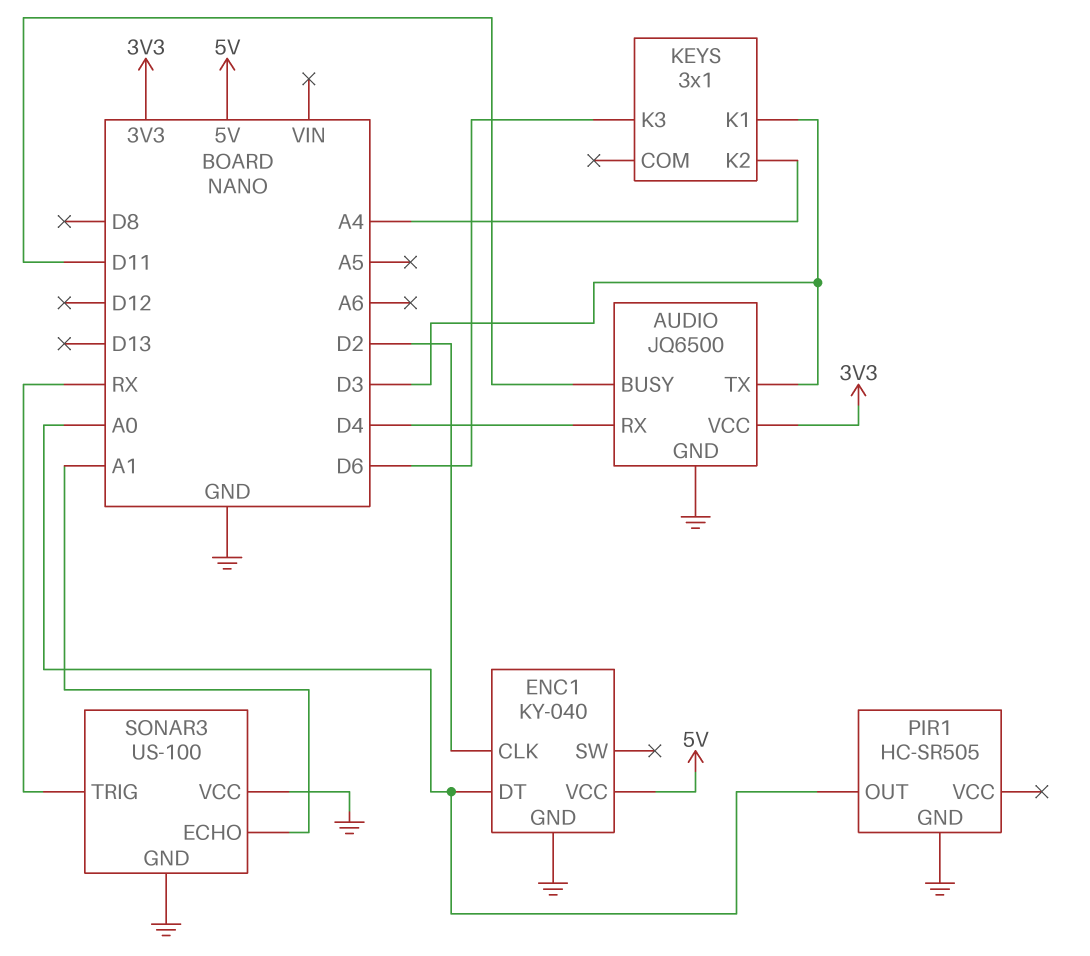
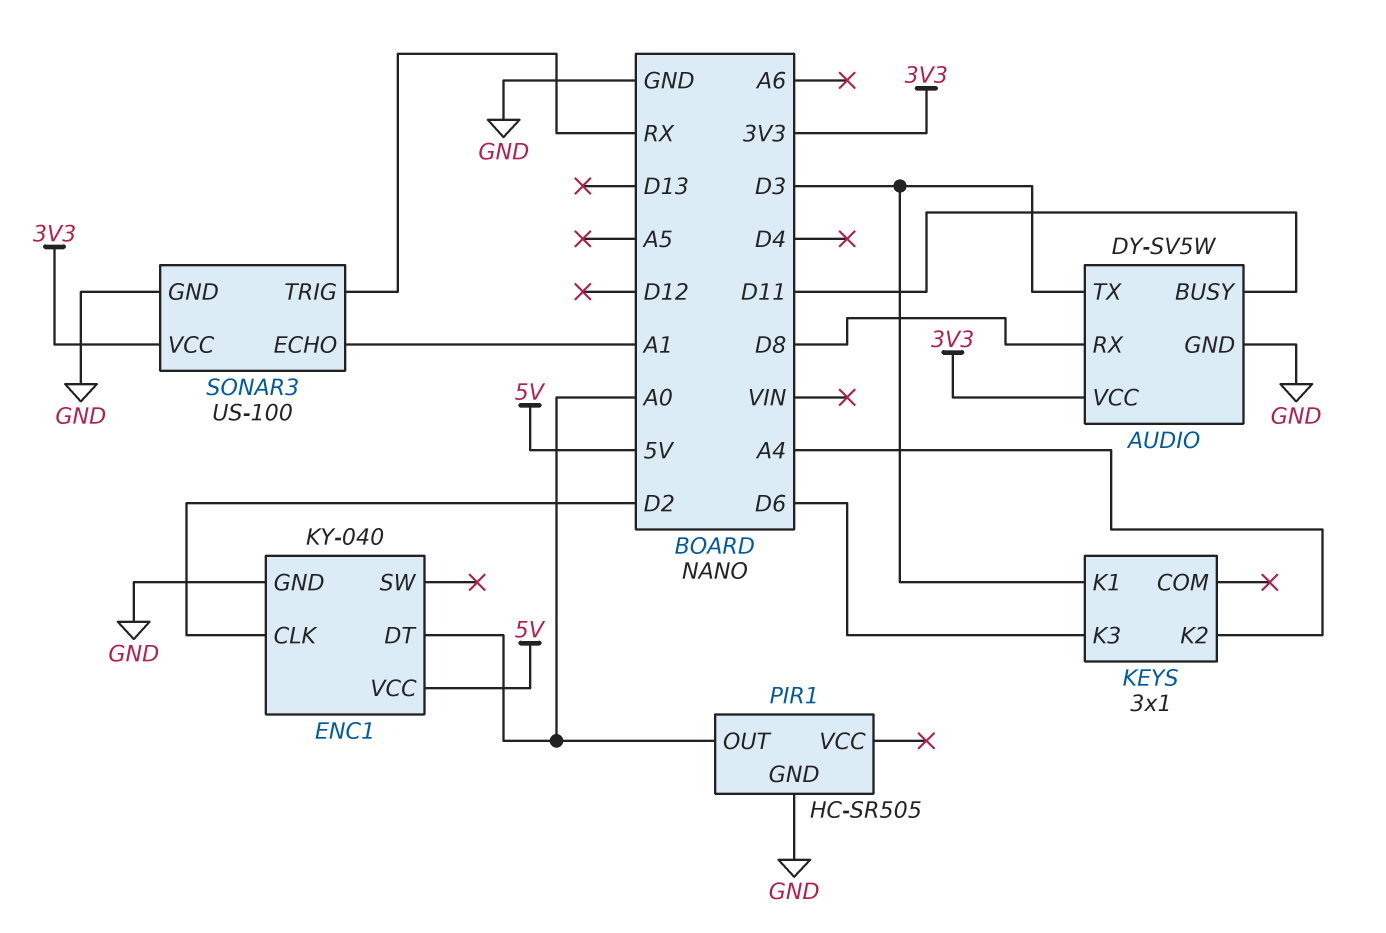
AUDIO: JQ6500 -> DY-SV5W
AUDIO pin RX: D4 -> D8
SONAR3 pin VCC: GND -> 3V3

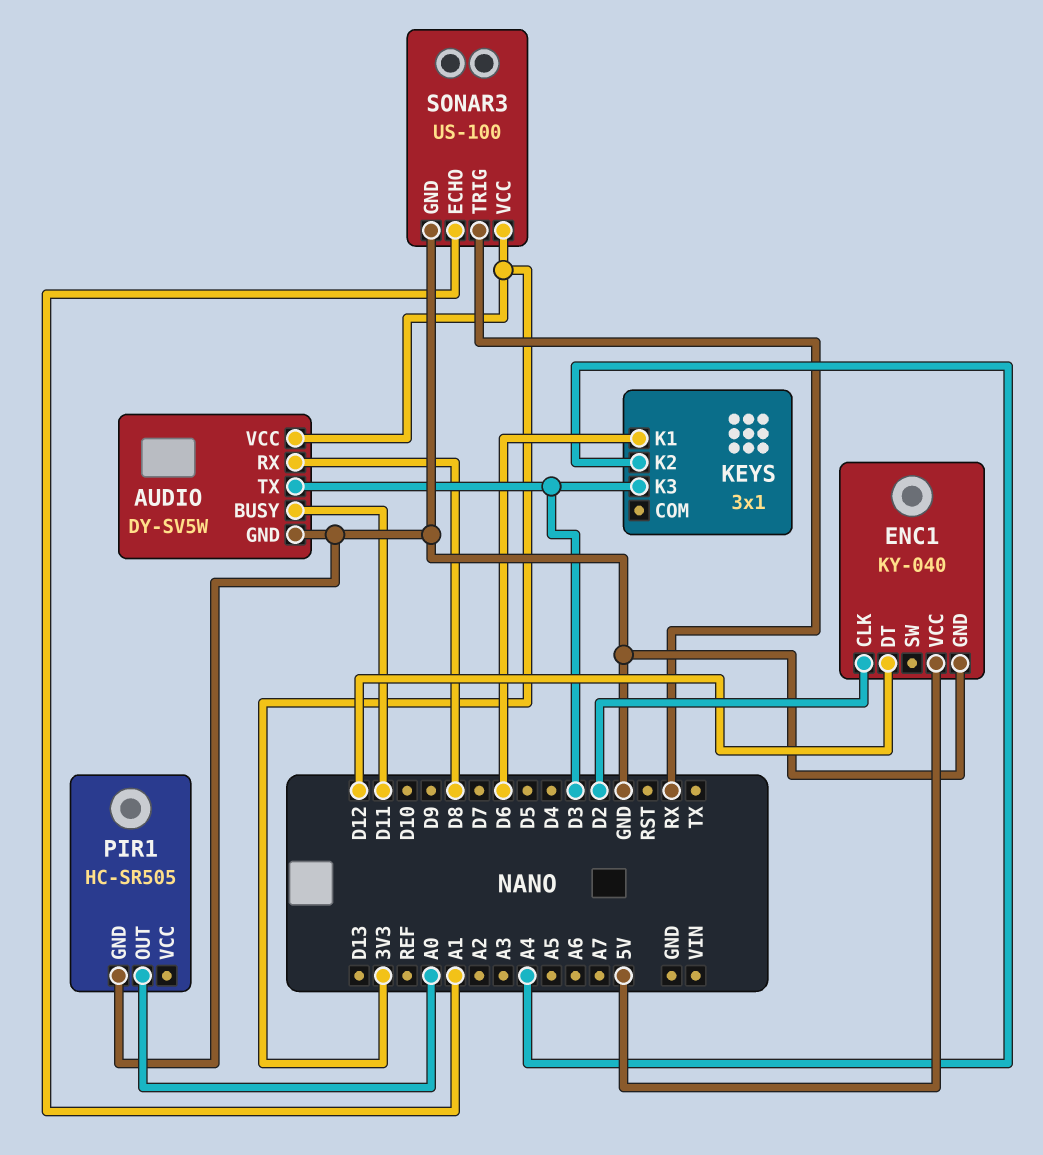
ENC1 pin DT: A0 -> D12
KEYS pin K1: D3 -> D6
KEYS pin K3: D6 -> D3

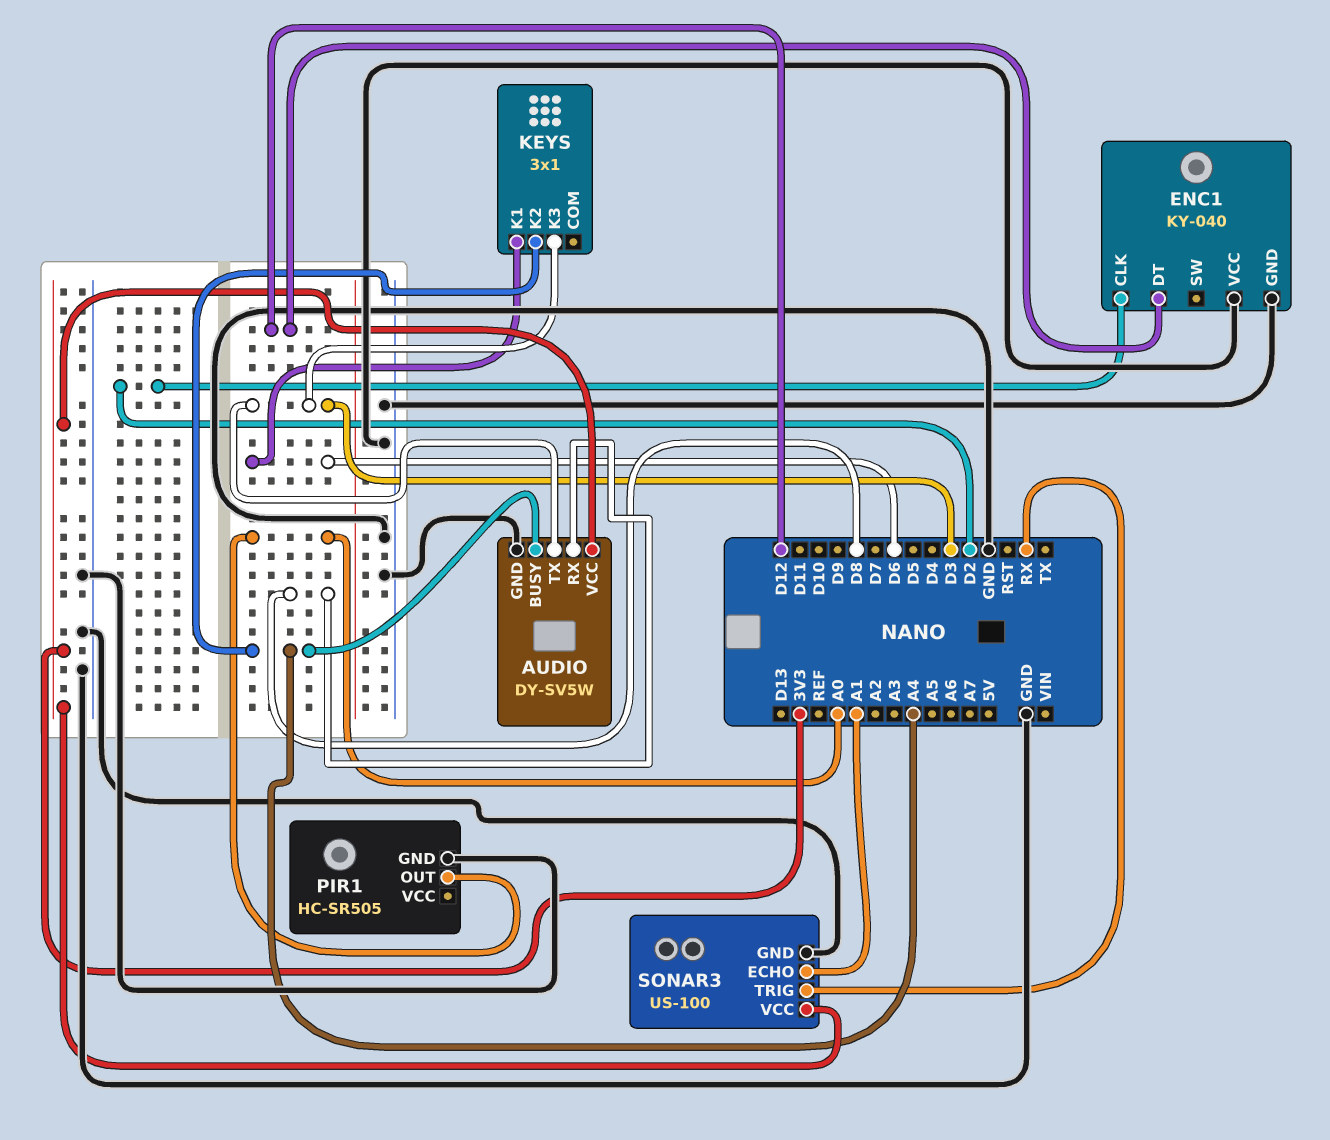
AUDIO pin BUSY: D11 -> A4
ENC1 pin VCC: 5V -> GND

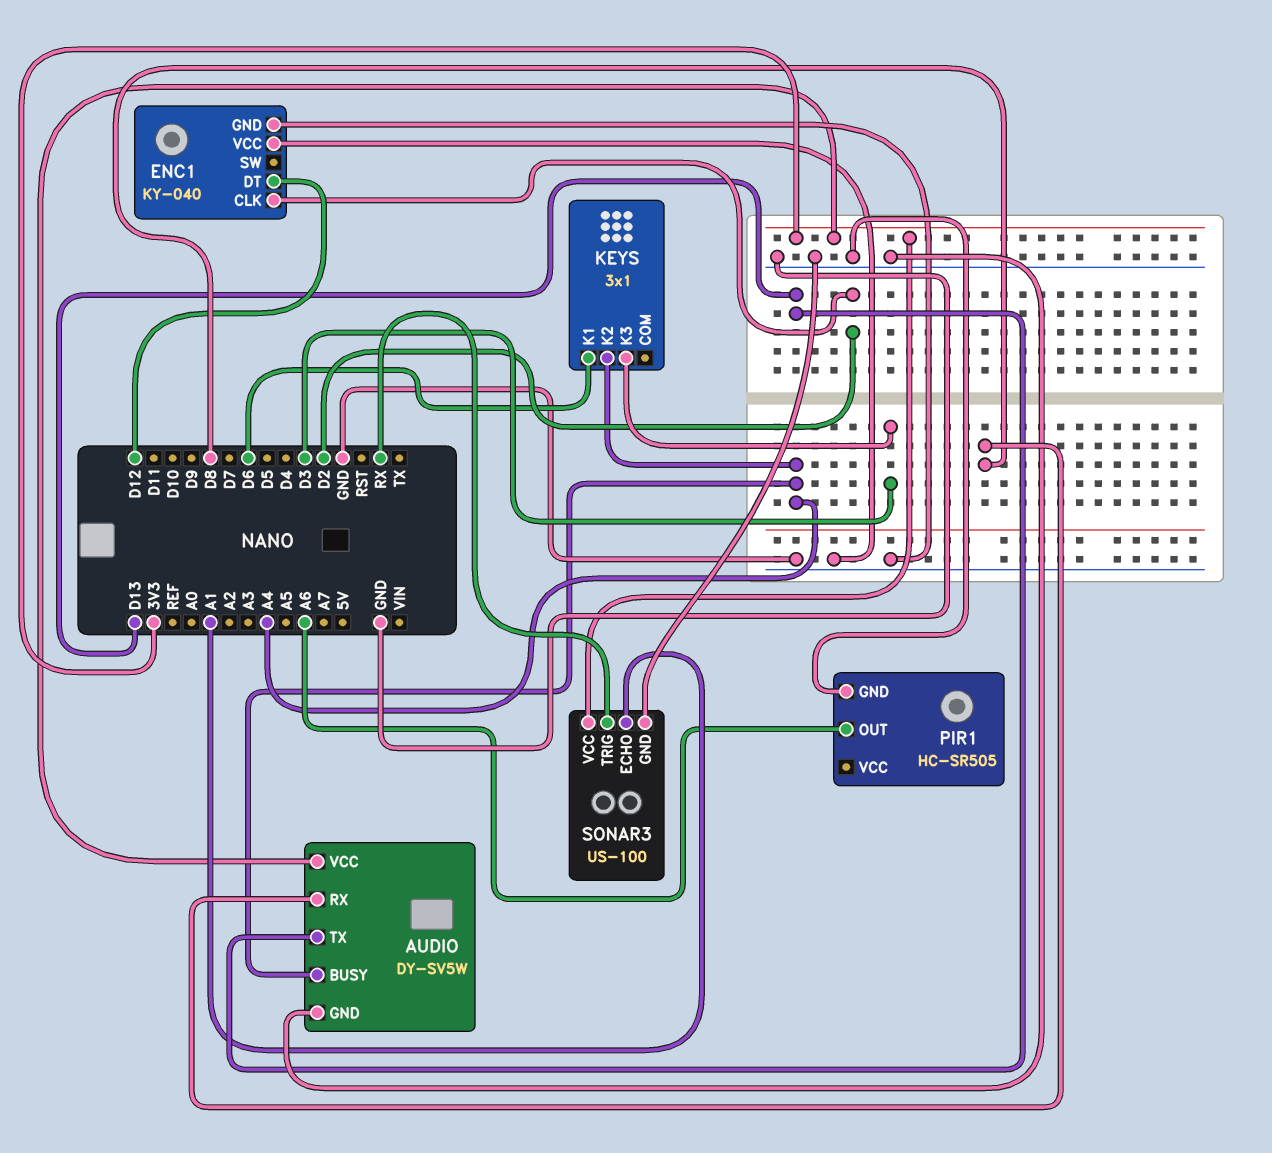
AUDIO pin TX: D3 -> D13
PIR1 pin OUT: A0 -> A6

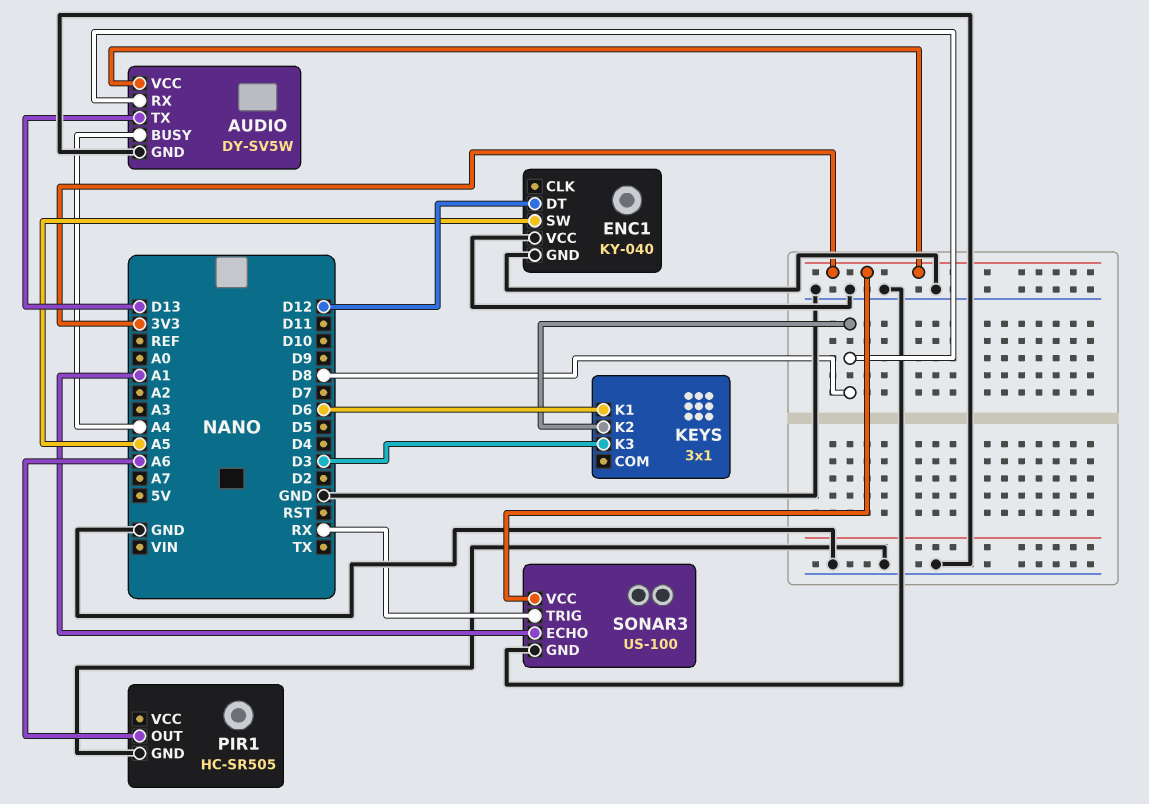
ENC1 pin CLK: D2 -> none
ENC1 pin SW: none -> A5
KEYS pin K2: A4 -> D8

